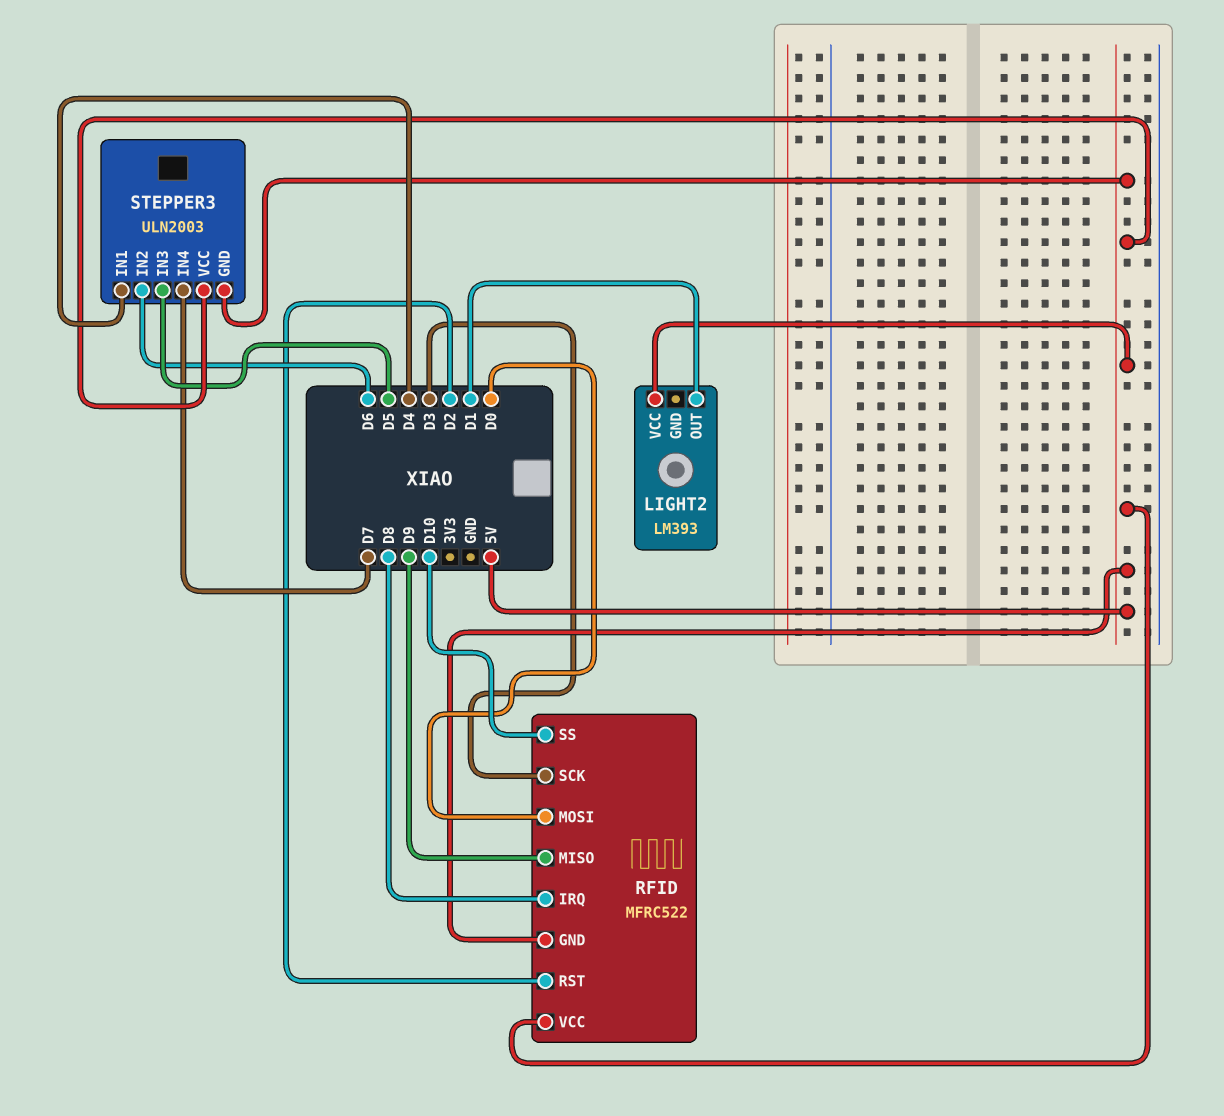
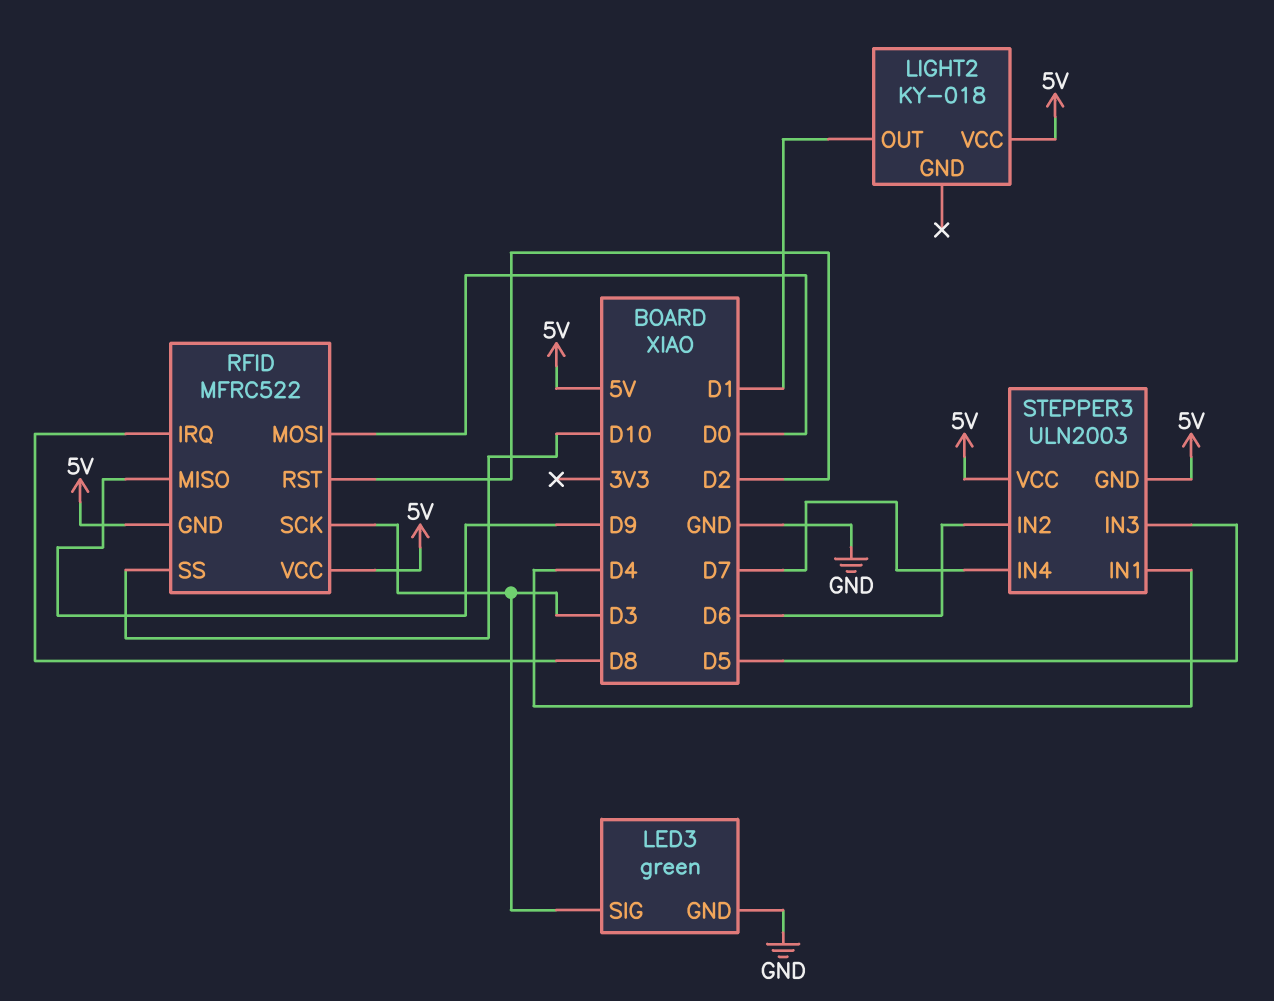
LED3: none -> green
LED3 pin GND: none -> GND
LED3 pin SIG: none -> D3
LIGHT2: LM393 -> KY-018

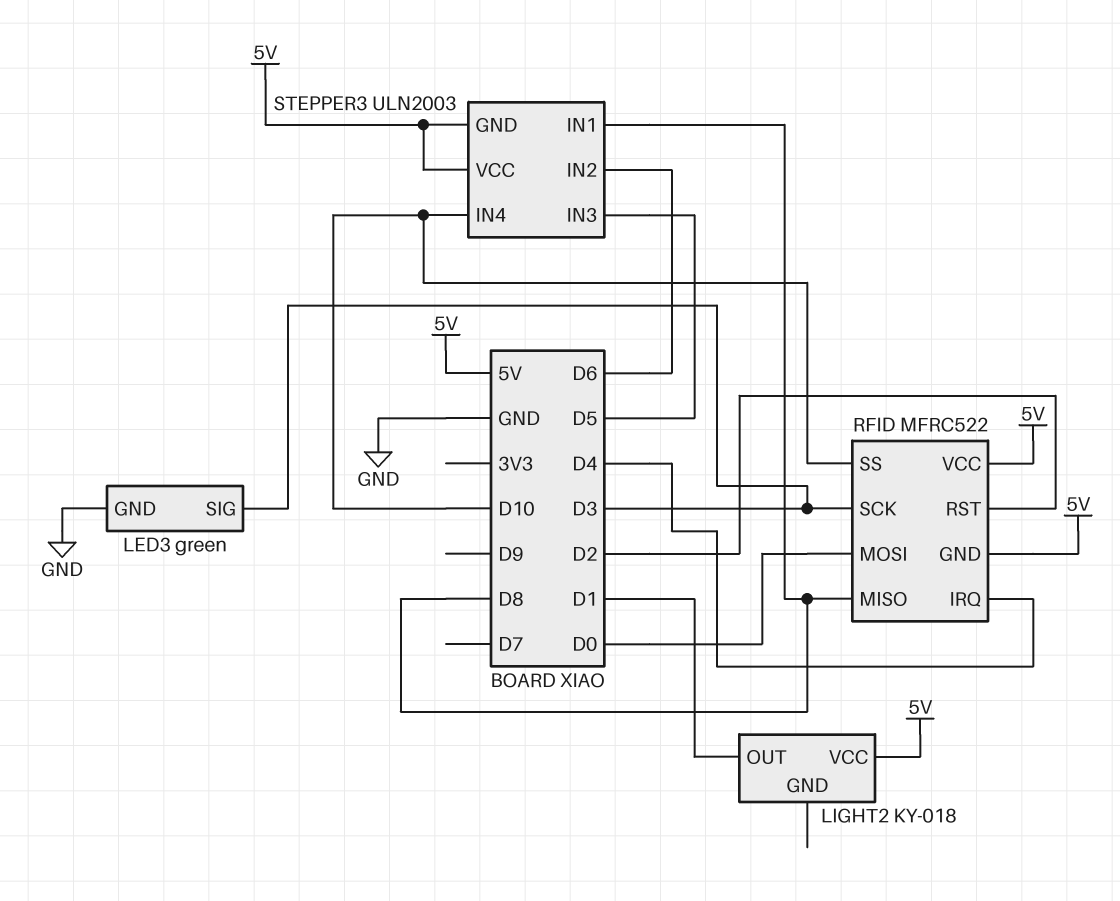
RFID pin IRQ: D8 -> D4
RFID pin MISO: D9 -> D8
STEPPER3 pin IN1: D4 -> D8
STEPPER3 pin IN4: D7 -> D10

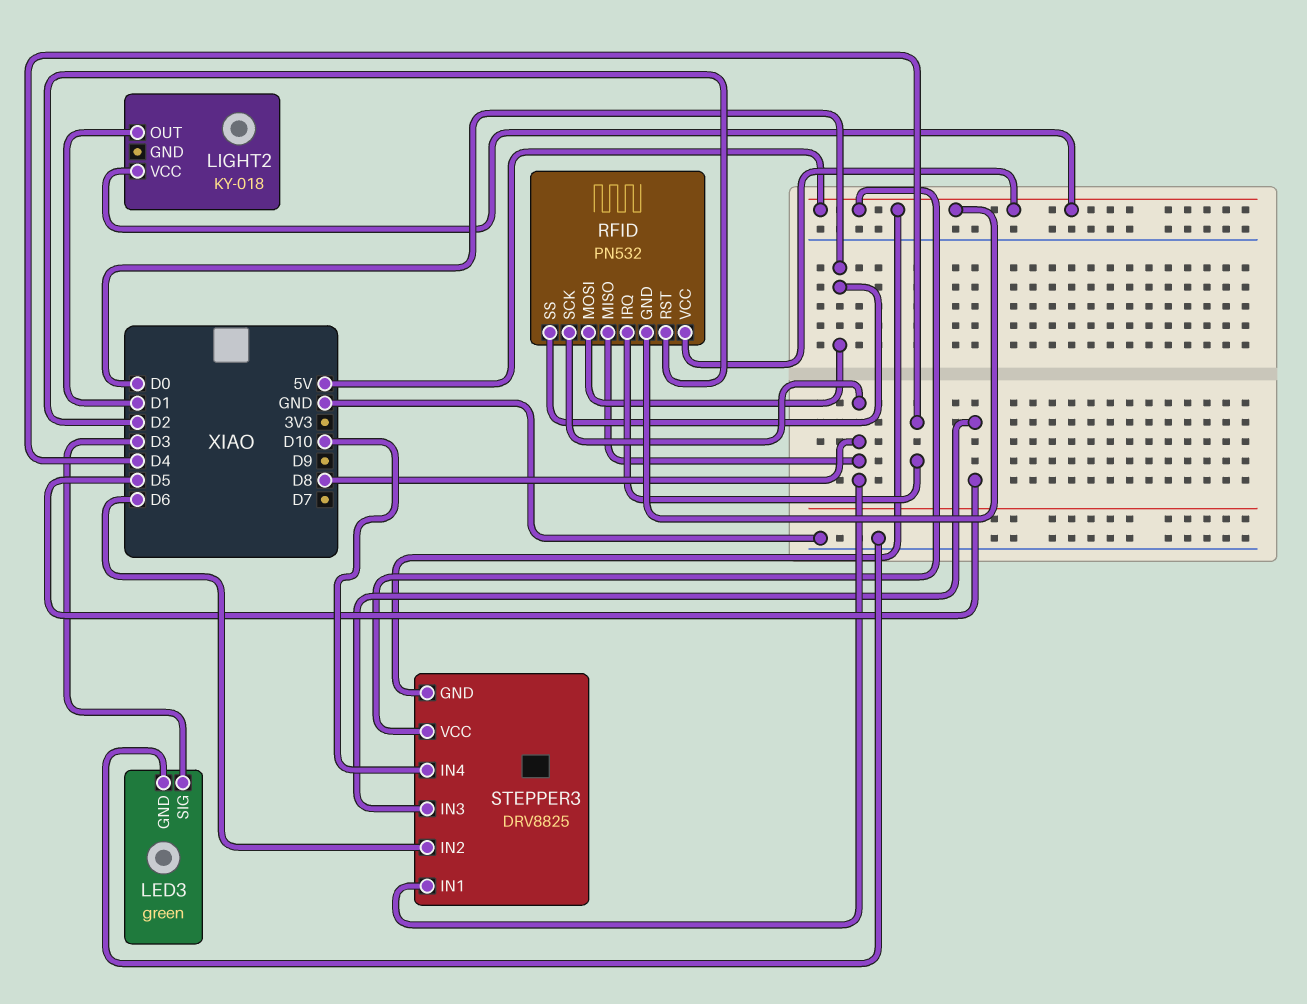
RFID: MFRC522 -> PN532
RFID pin SCK: D3 -> D8
RFID pin SS: D10 -> D0
STEPPER3: ULN2003 -> DRV8825

